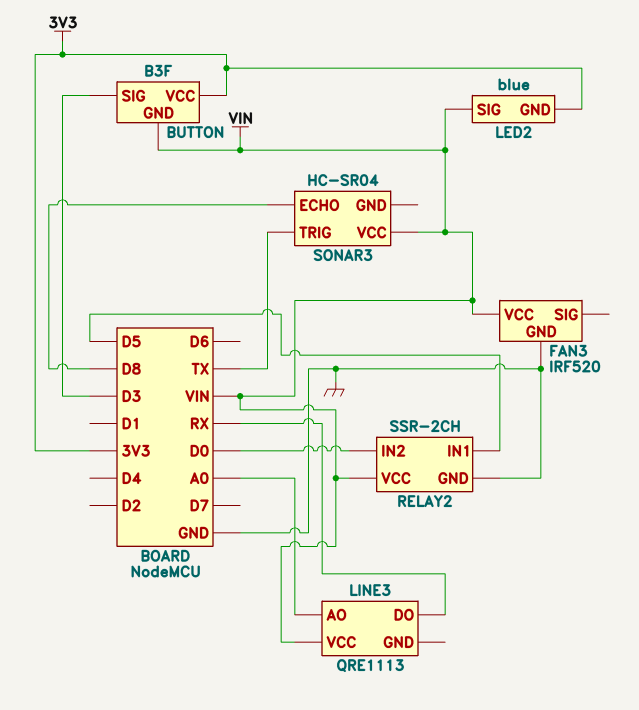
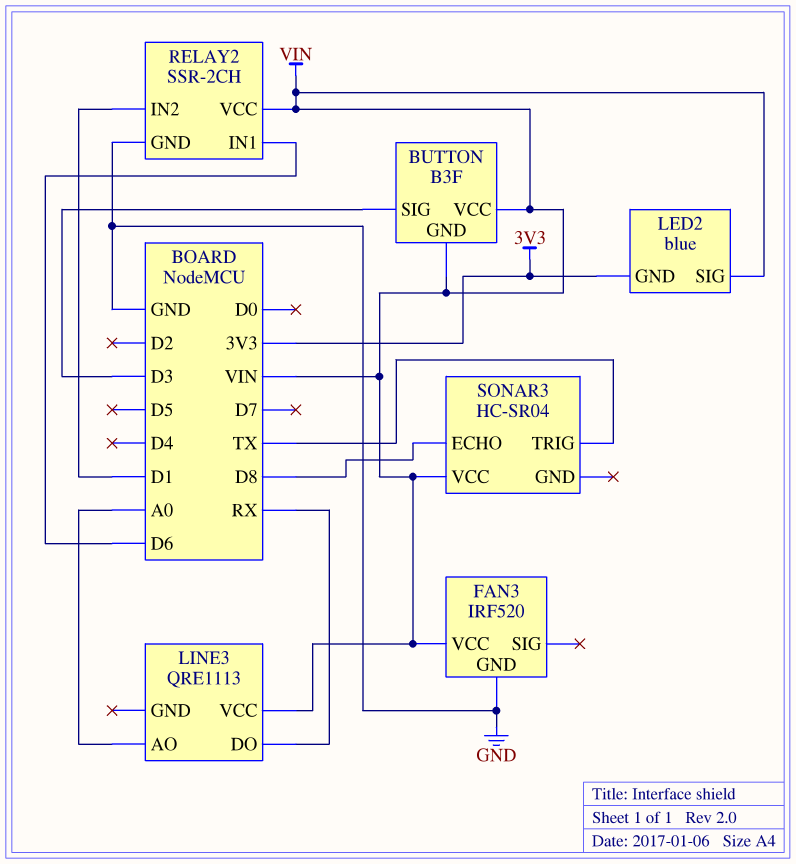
BUTTON pin VCC: 3V3 -> VIN
RELAY2 pin IN1: D5 -> D6
RELAY2 pin IN2: D0 -> D1

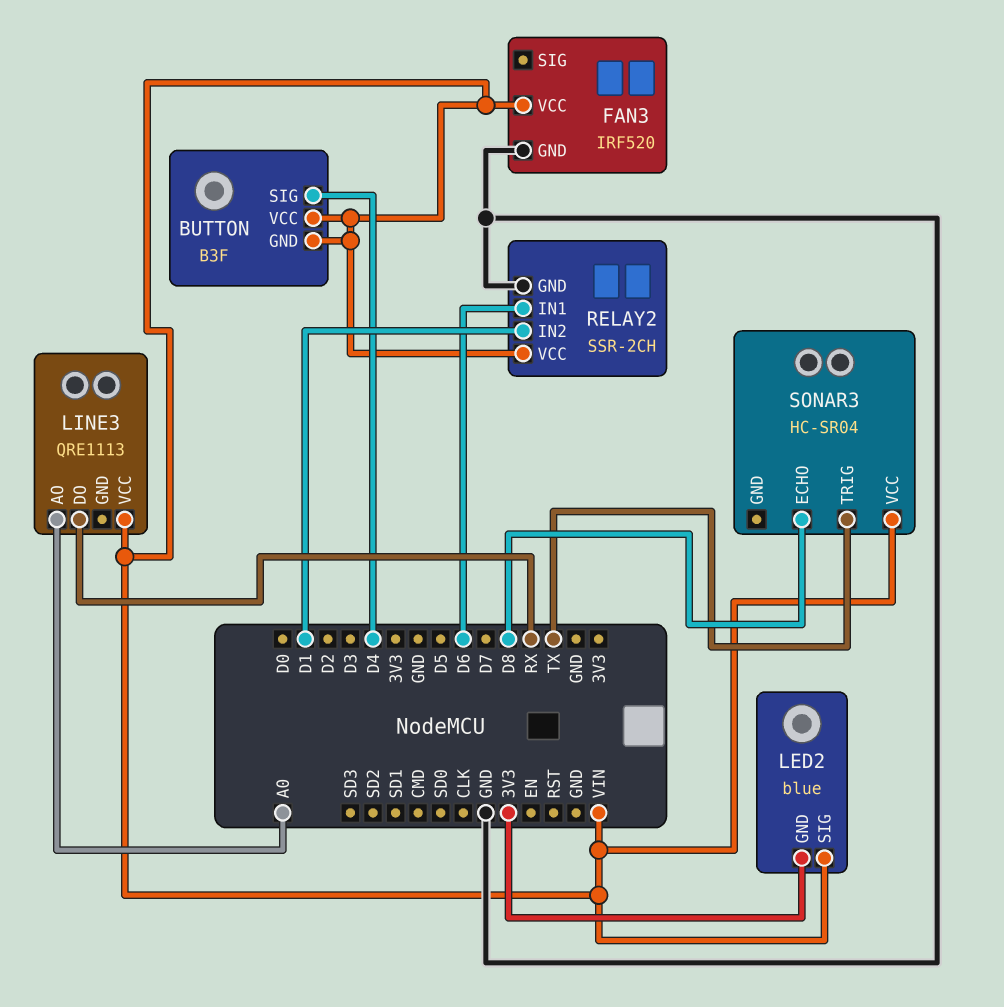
BUTTON pin SIG: D3 -> D4

